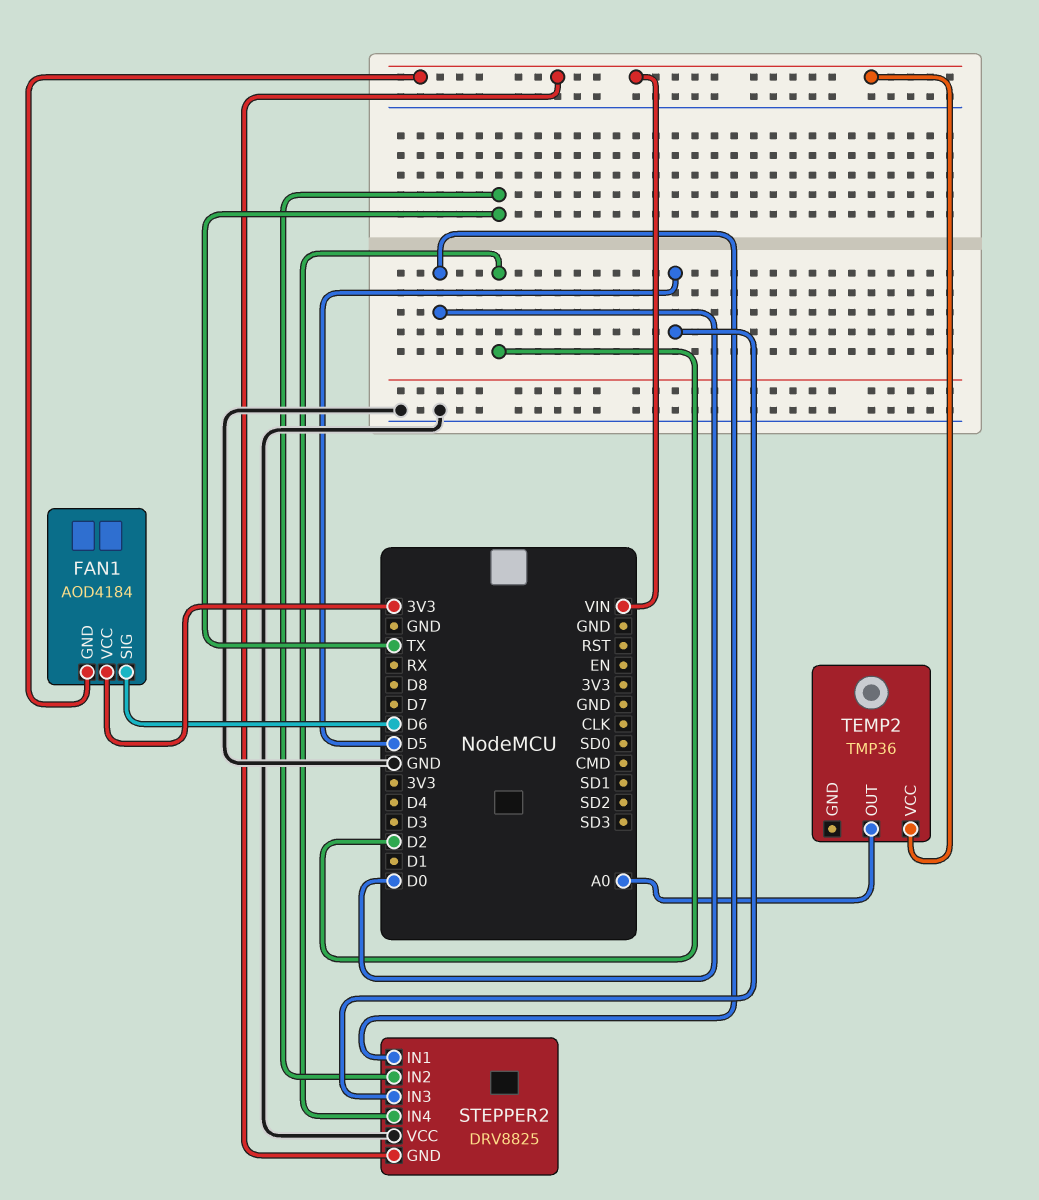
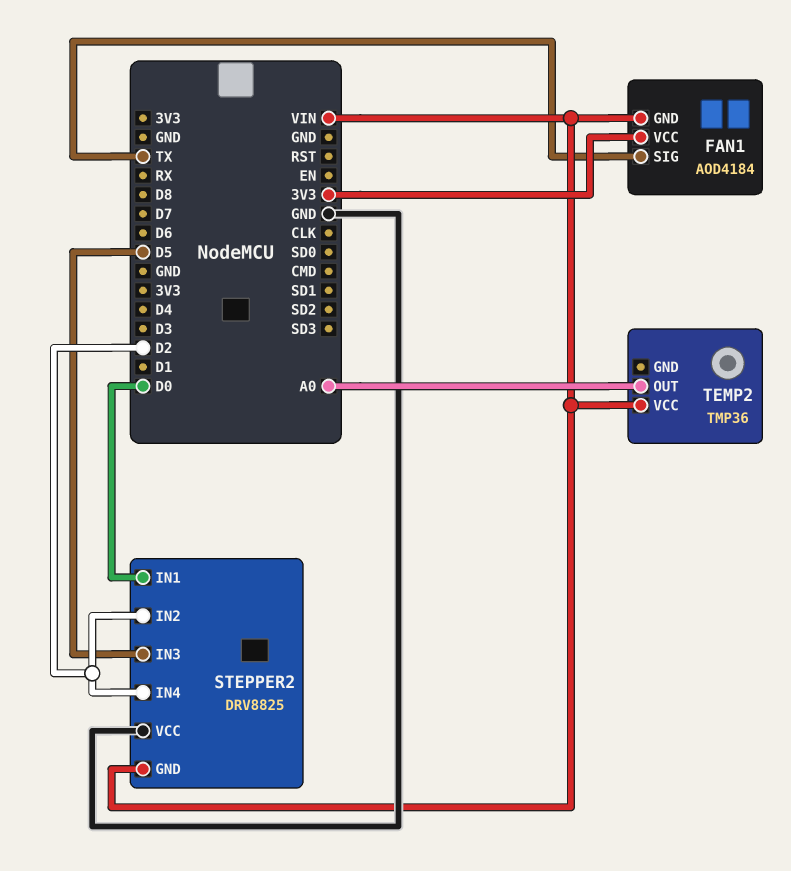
FAN1 pin SIG: D6 -> TX
STEPPER2 pin IN2: TX -> D2

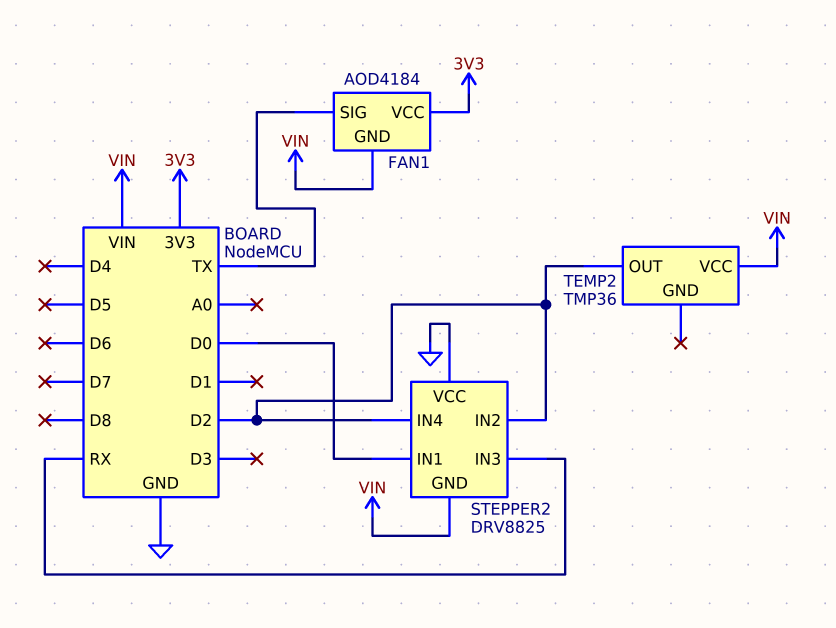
STEPPER2 pin IN3: D5 -> RX
TEMP2 pin OUT: A0 -> D2

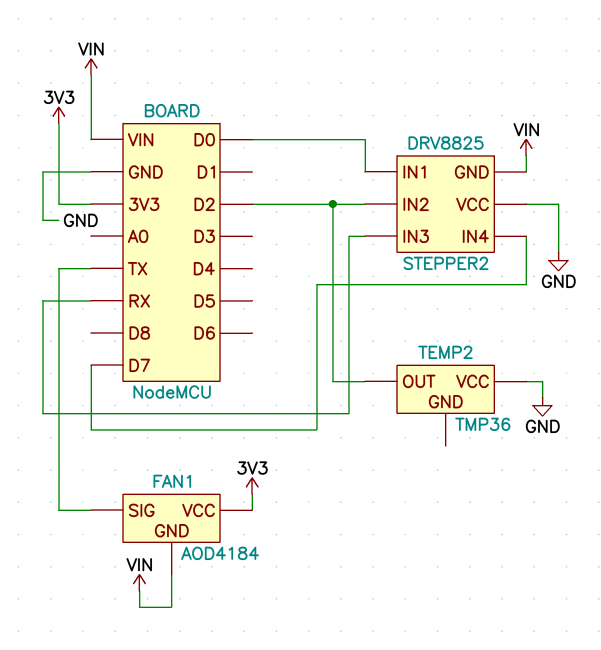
STEPPER2 pin IN4: D2 -> D7
TEMP2 pin VCC: VIN -> GND

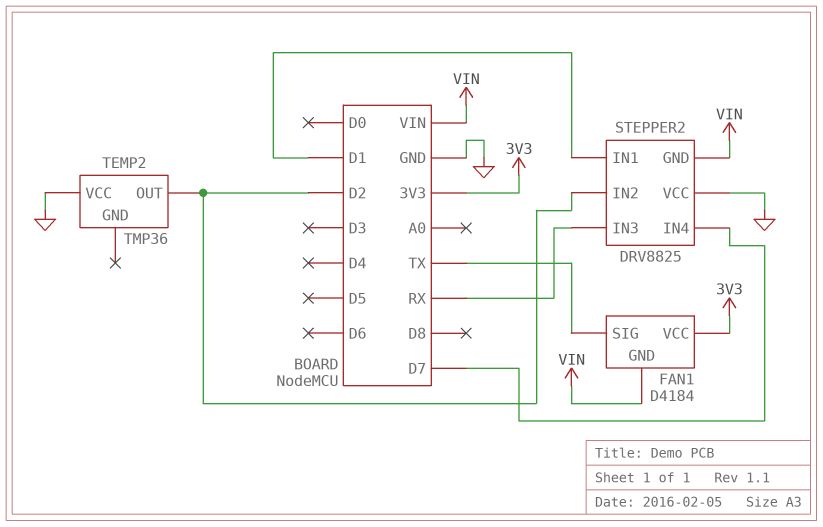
FAN1: AOD4184 -> D4184
STEPPER2 pin IN1: D0 -> D1

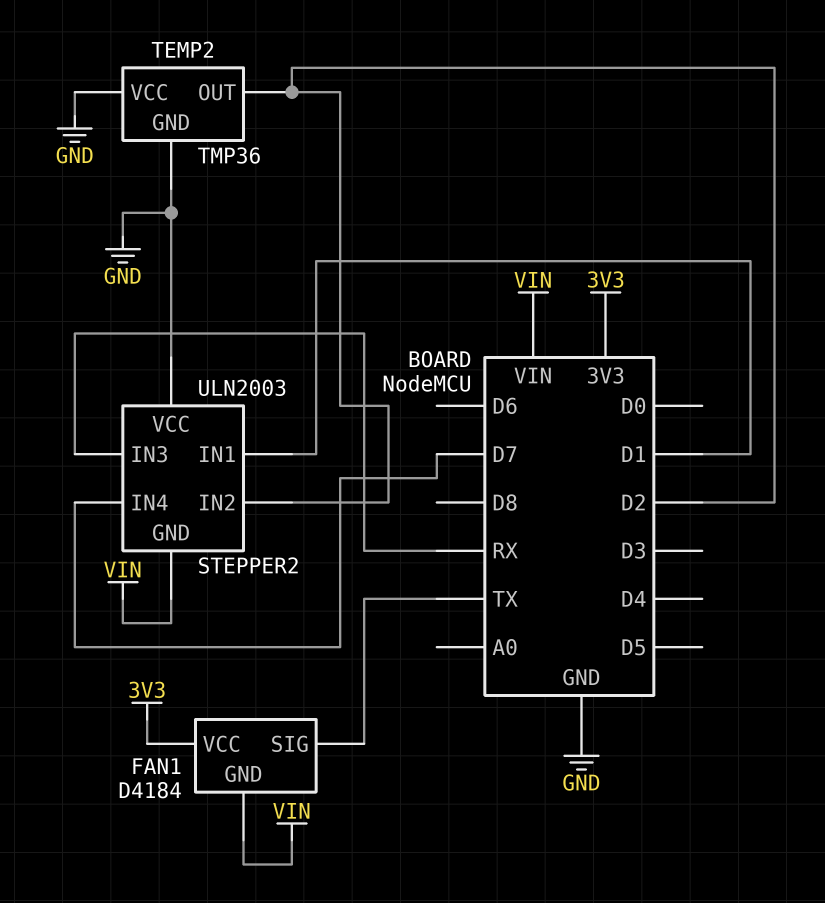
STEPPER2: DRV8825 -> ULN2003
TEMP2 pin GND: none -> GND

